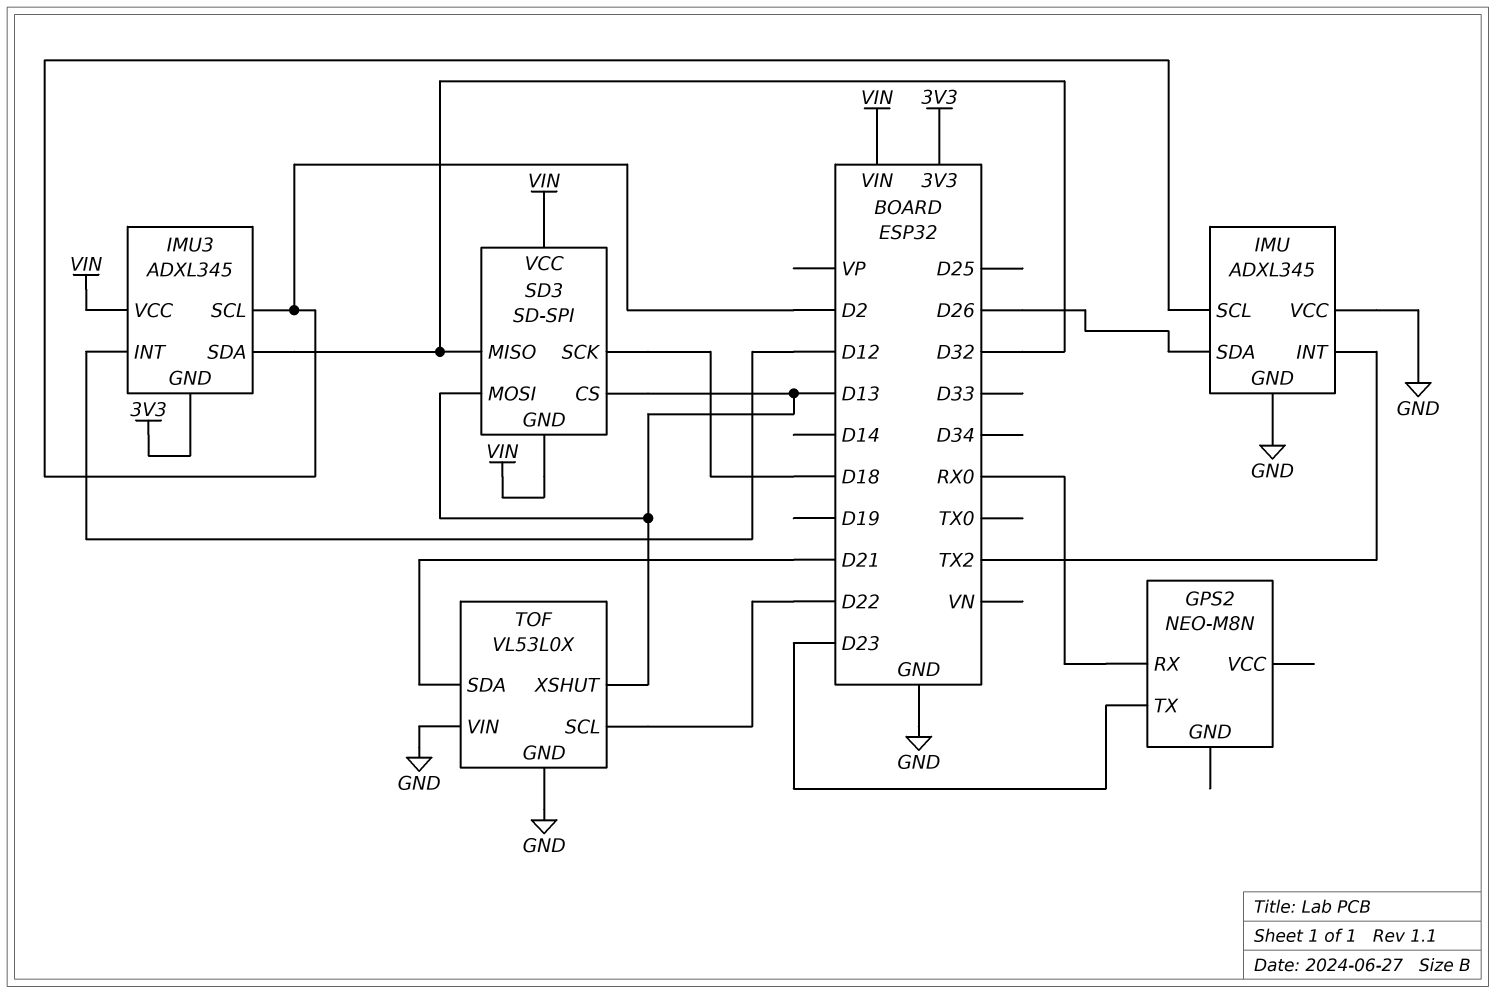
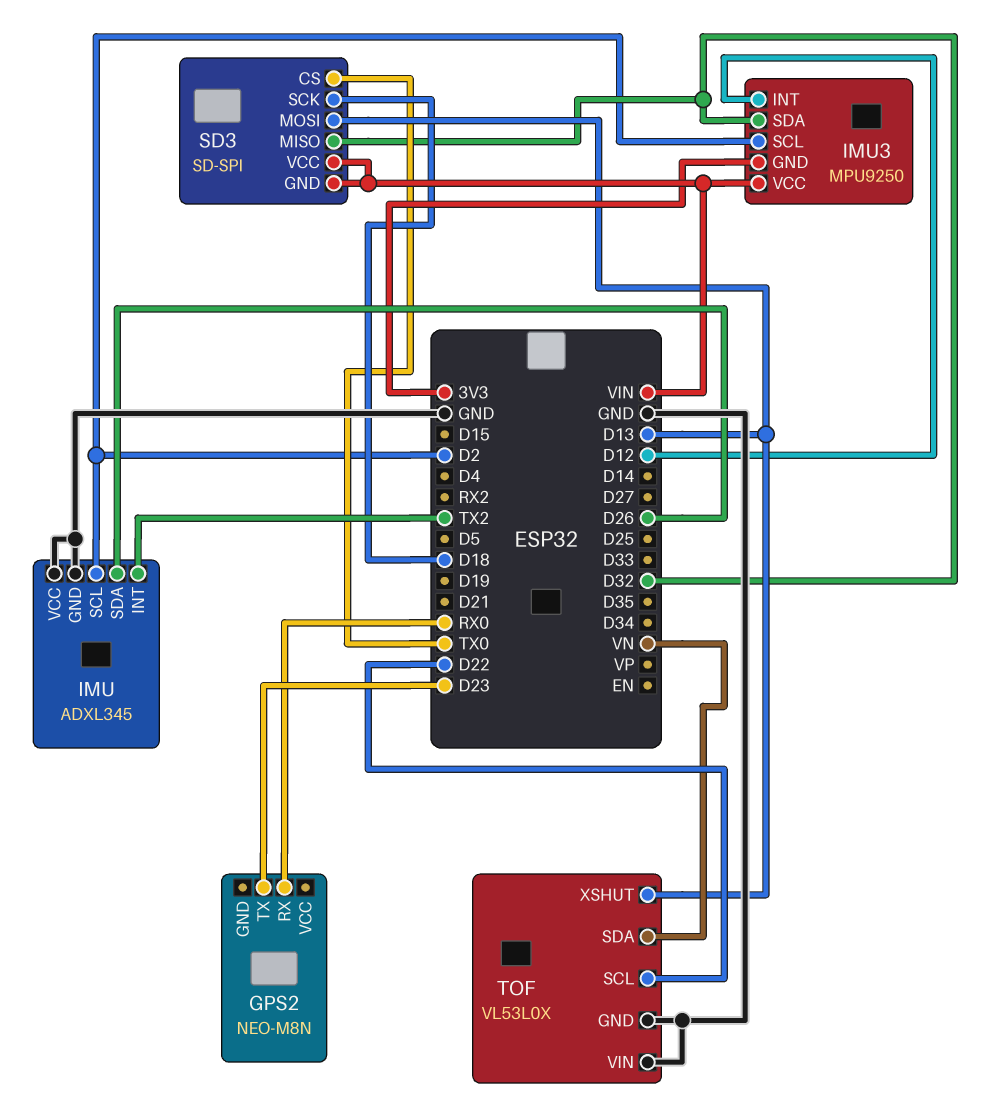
IMU3: ADXL345 -> MPU9250
SD3 pin CS: D13 -> TX0
TOF pin SDA: D21 -> VN

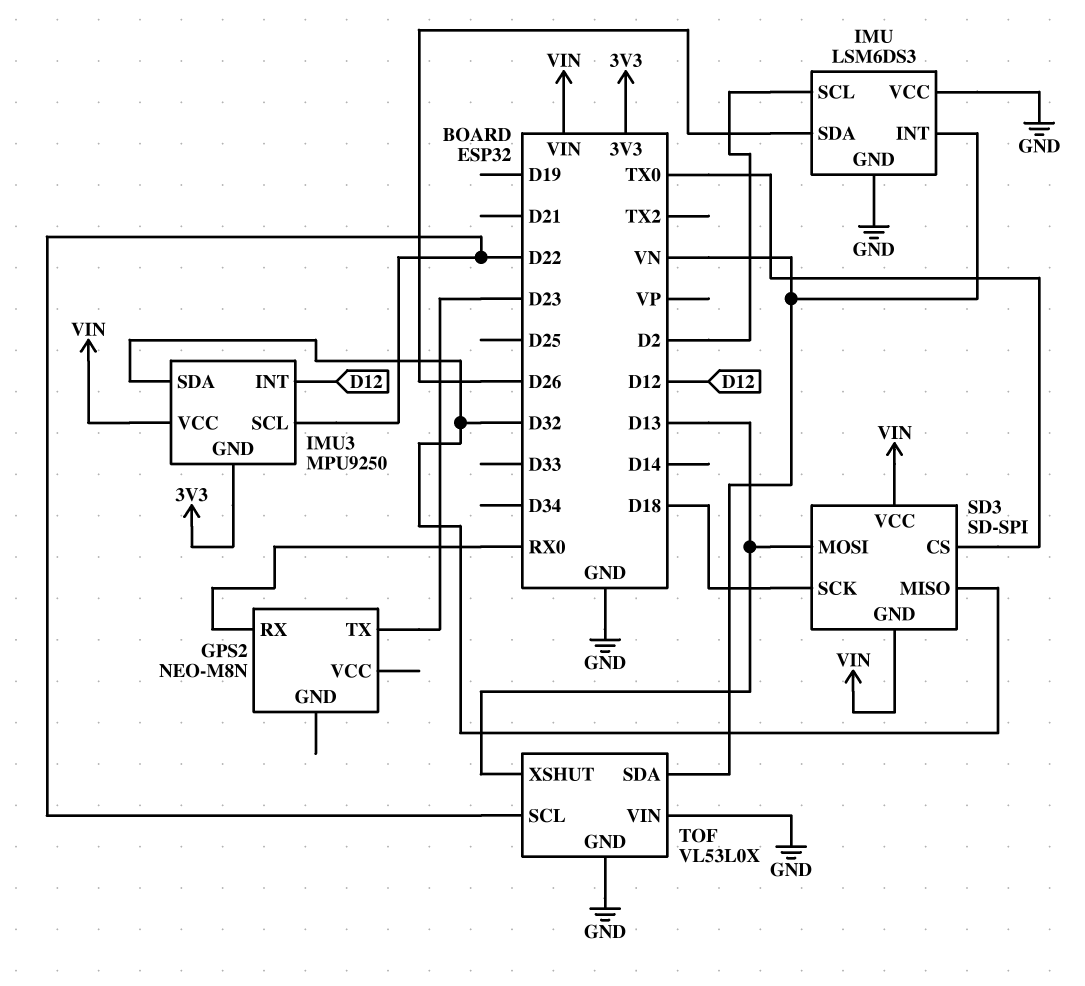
IMU: ADXL345 -> LSM6DS3
IMU pin INT: TX2 -> VN
IMU3 pin SCL: D2 -> D22

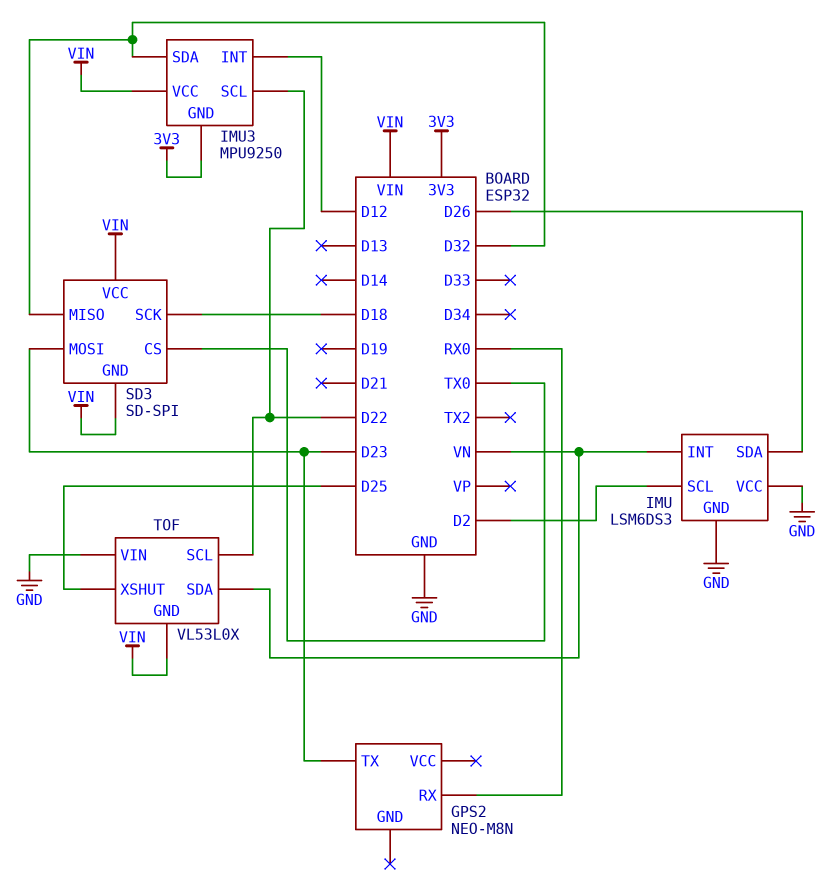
SD3 pin MOSI: D13 -> D23
TOF pin GND: GND -> VIN
TOF pin XSHUT: D13 -> D25

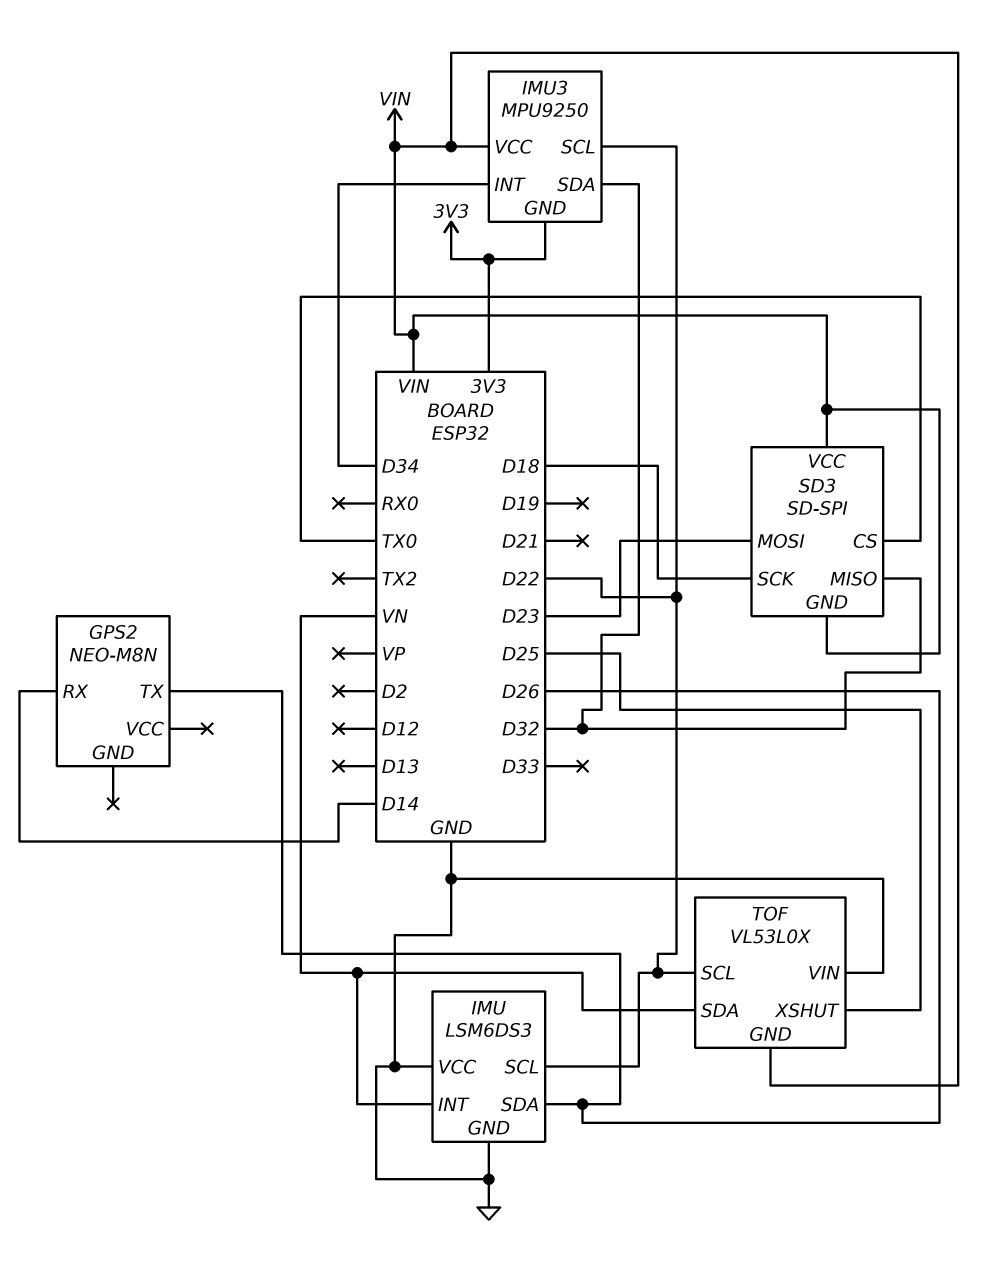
GPS2 pin RX: RX0 -> D14
GPS2 pin TX: D23 -> D26
IMU pin SCL: D2 -> D22
IMU3 pin INT: D12 -> D34

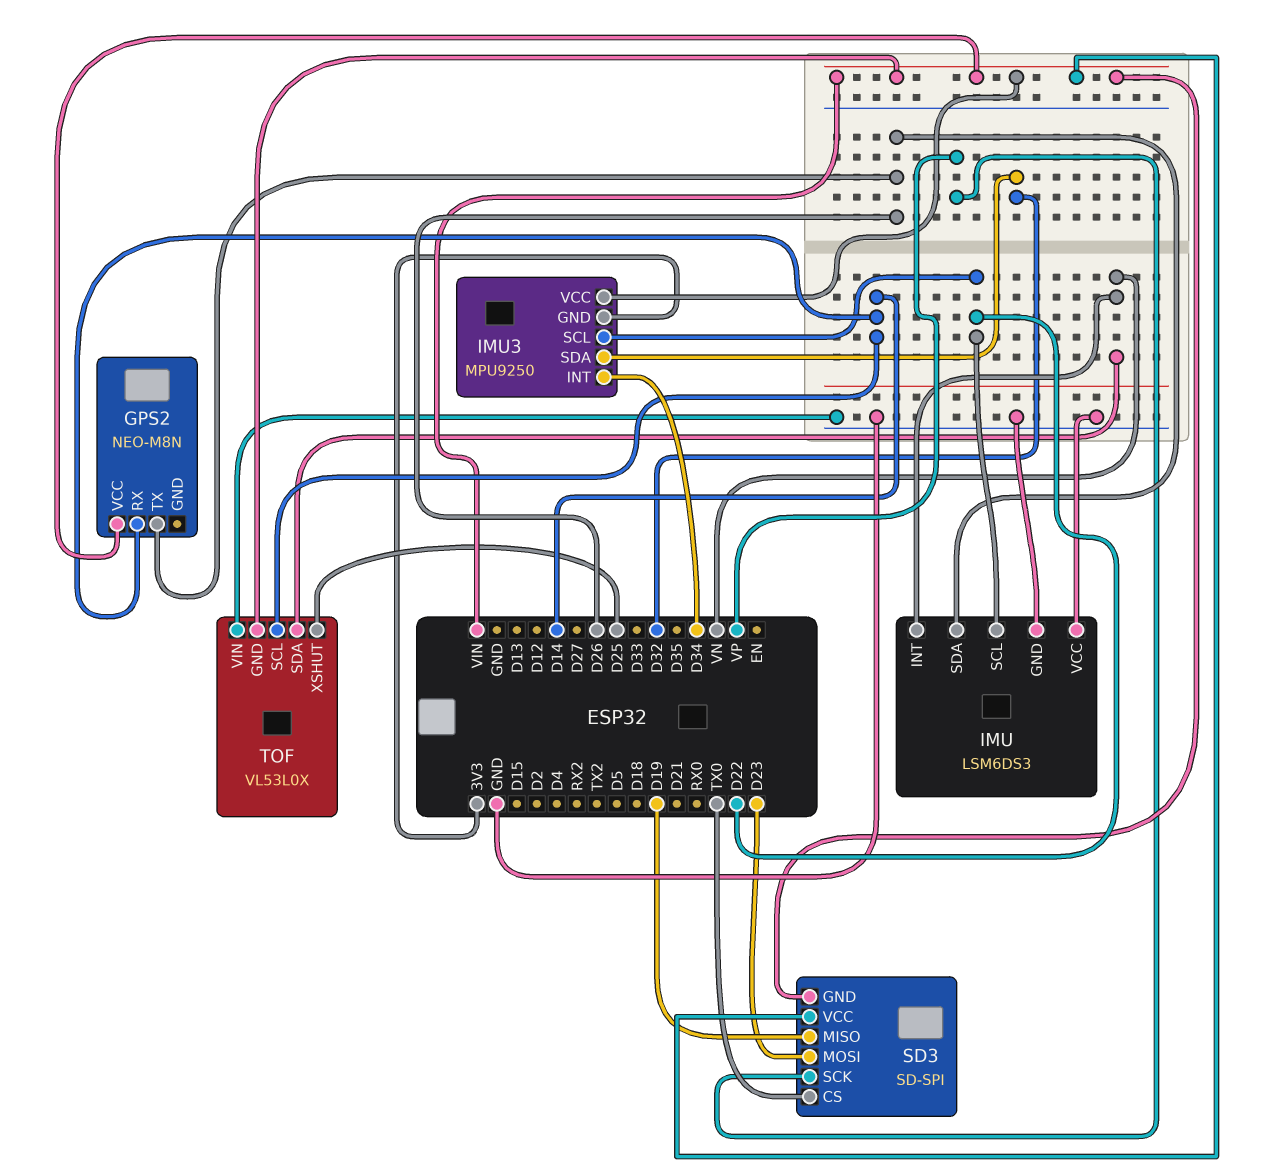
GPS2 pin VCC: none -> VIN
SD3 pin MISO: D32 -> D19
SD3 pin SCK: D18 -> VP
TOF pin SCL: D22 -> D14

